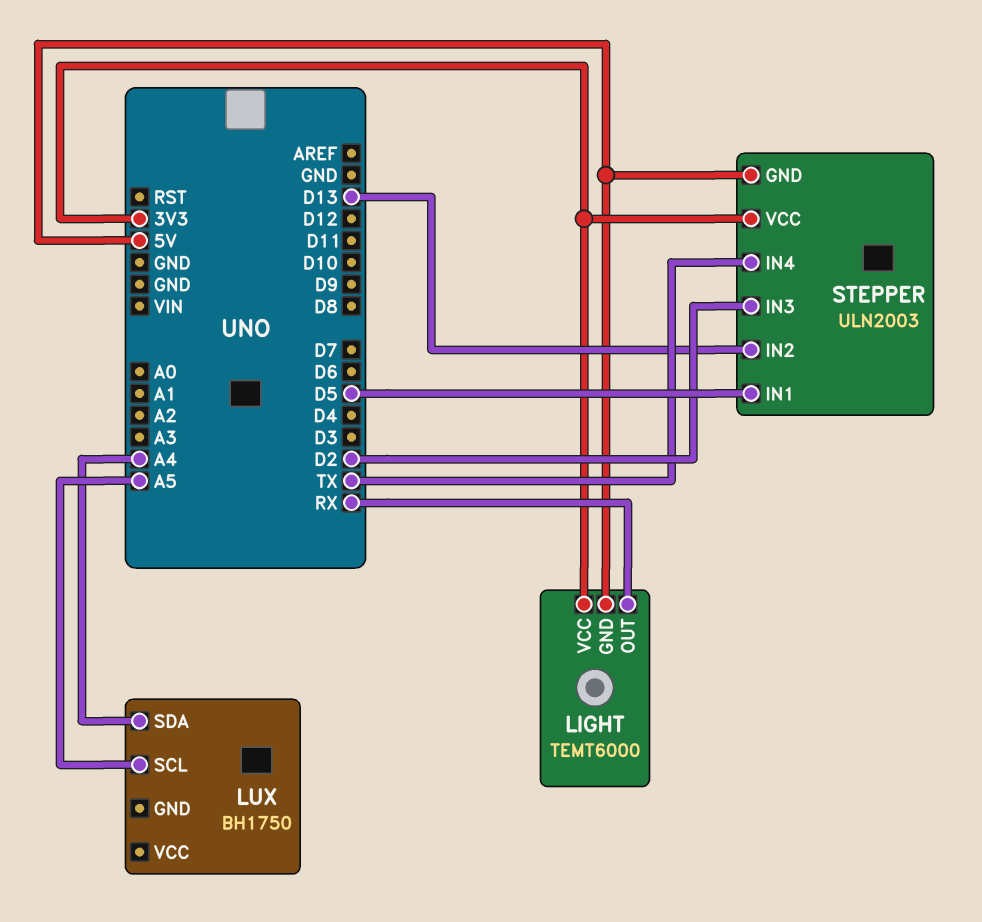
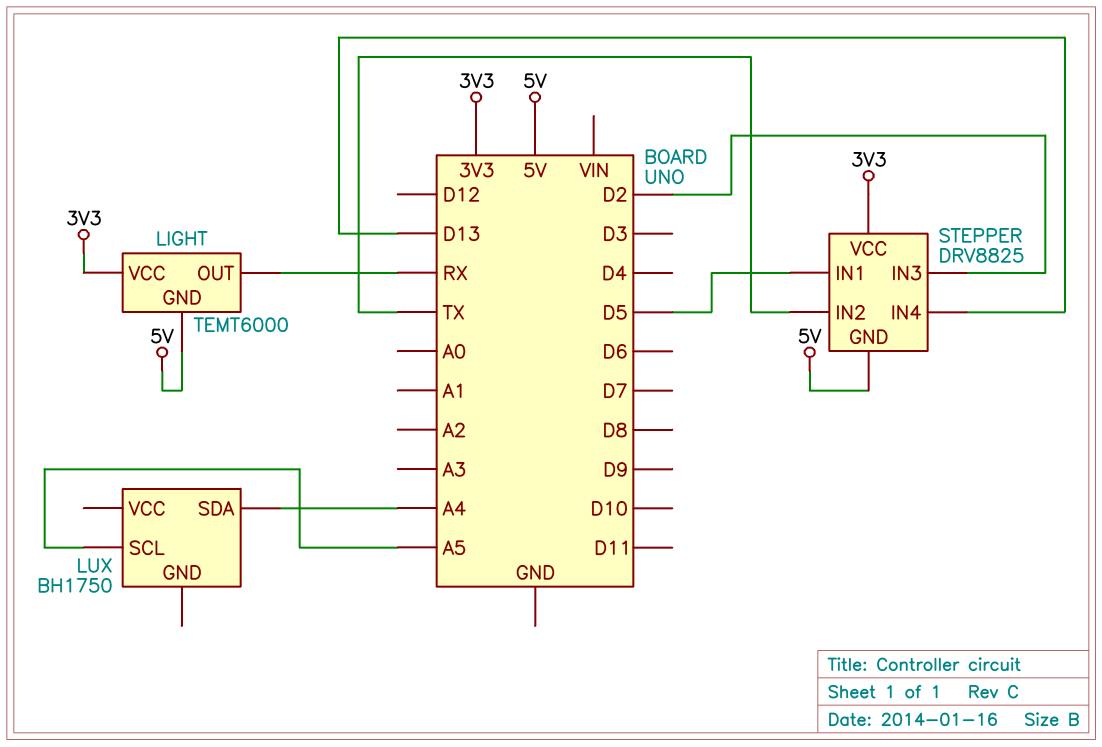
STEPPER: ULN2003 -> DRV8825
STEPPER pin IN2: D13 -> TX
STEPPER pin IN4: TX -> D13

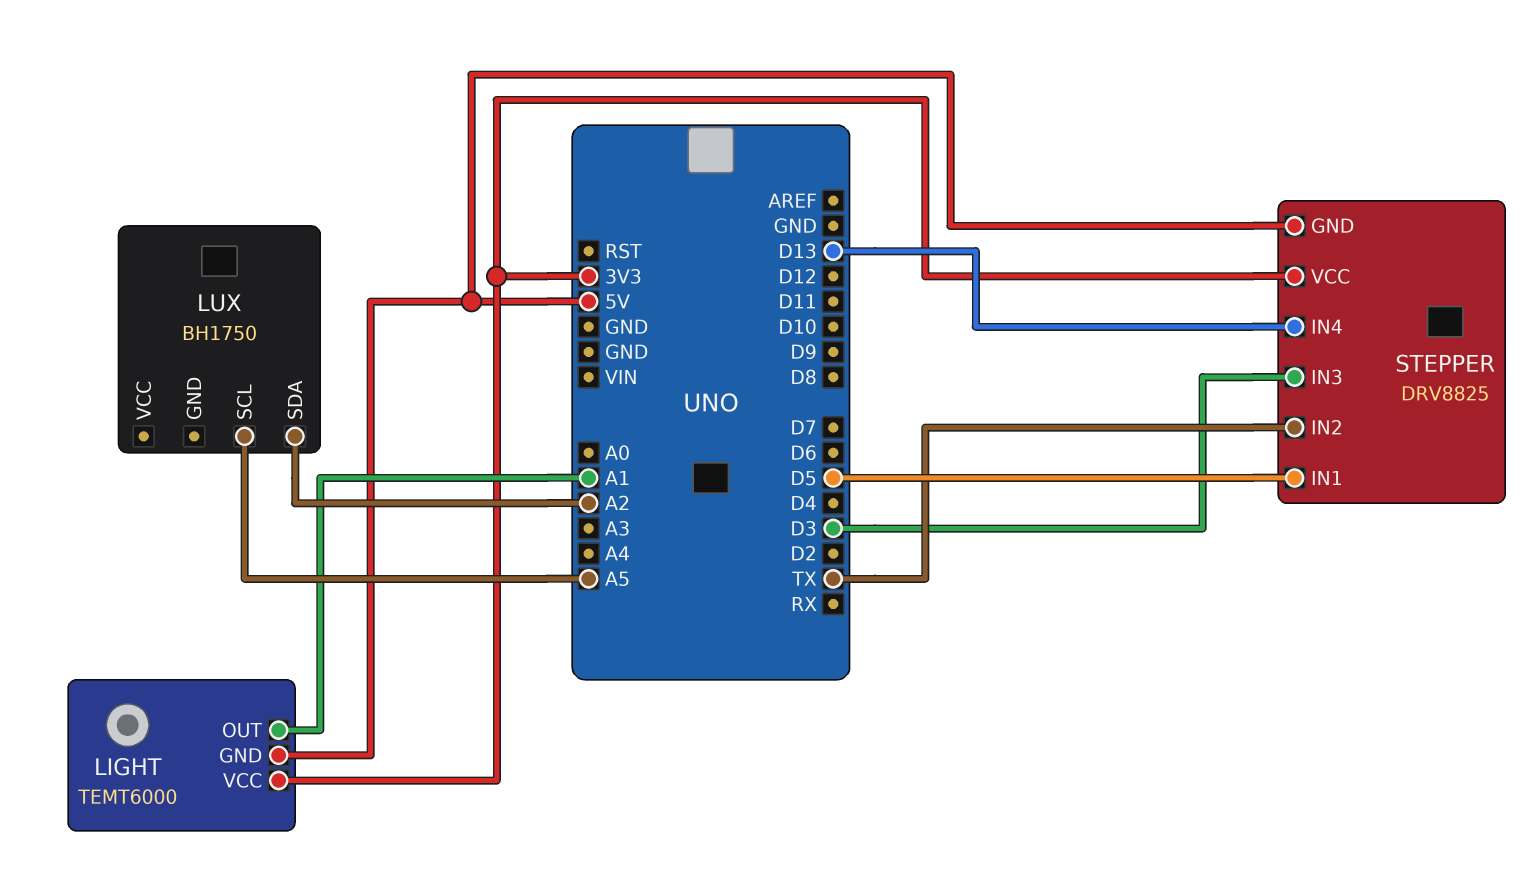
LIGHT pin OUT: RX -> A1
LUX pin SDA: A4 -> A2
STEPPER pin IN3: D2 -> D3

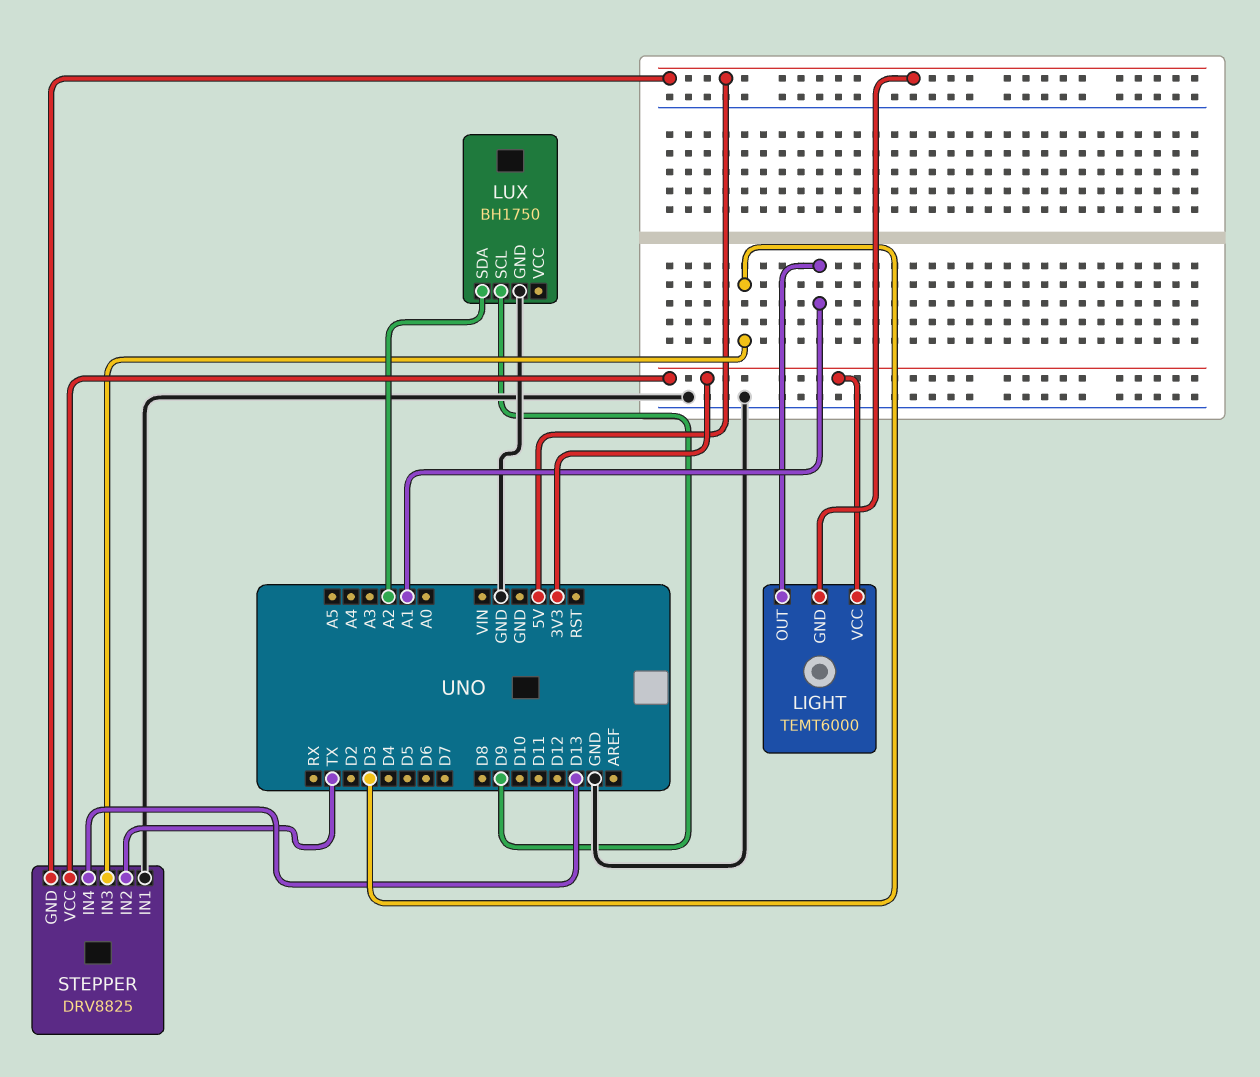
LUX pin GND: none -> GND
LUX pin SCL: A5 -> D9
STEPPER pin IN1: D5 -> GND

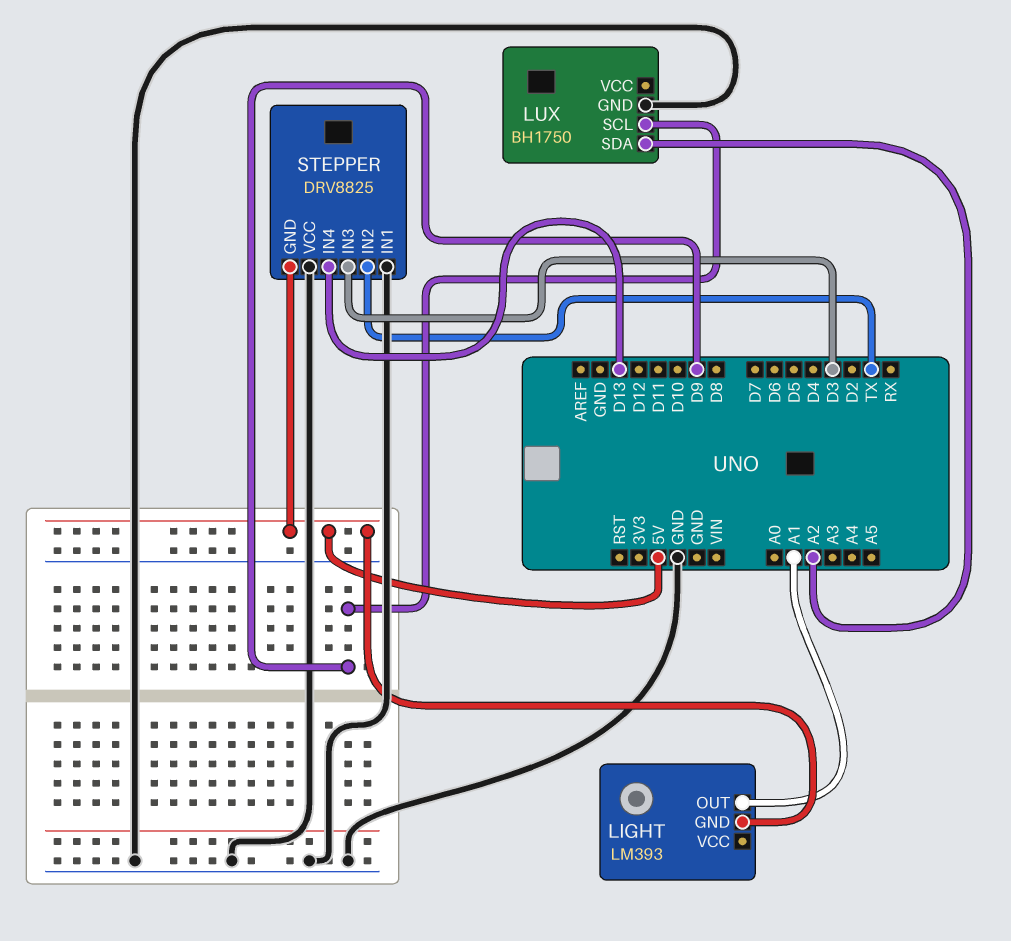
LIGHT: TEMT6000 -> LM393
LIGHT pin VCC: 3V3 -> none
STEPPER pin VCC: 3V3 -> GND

